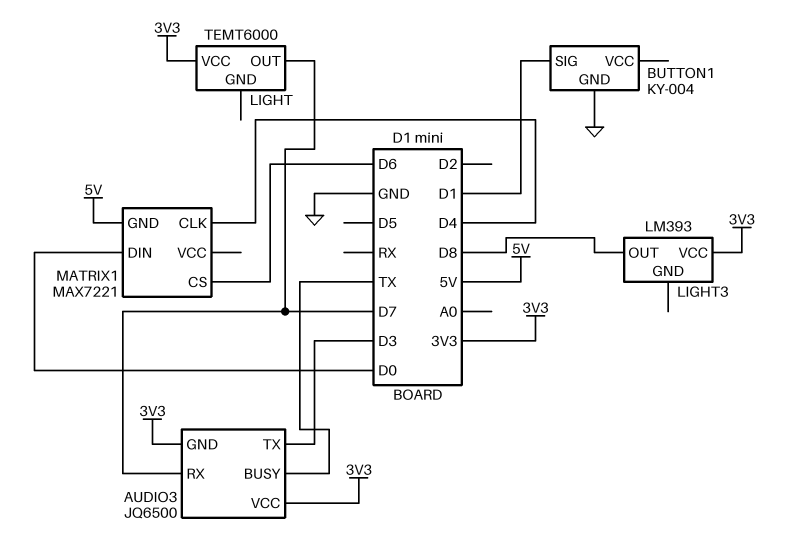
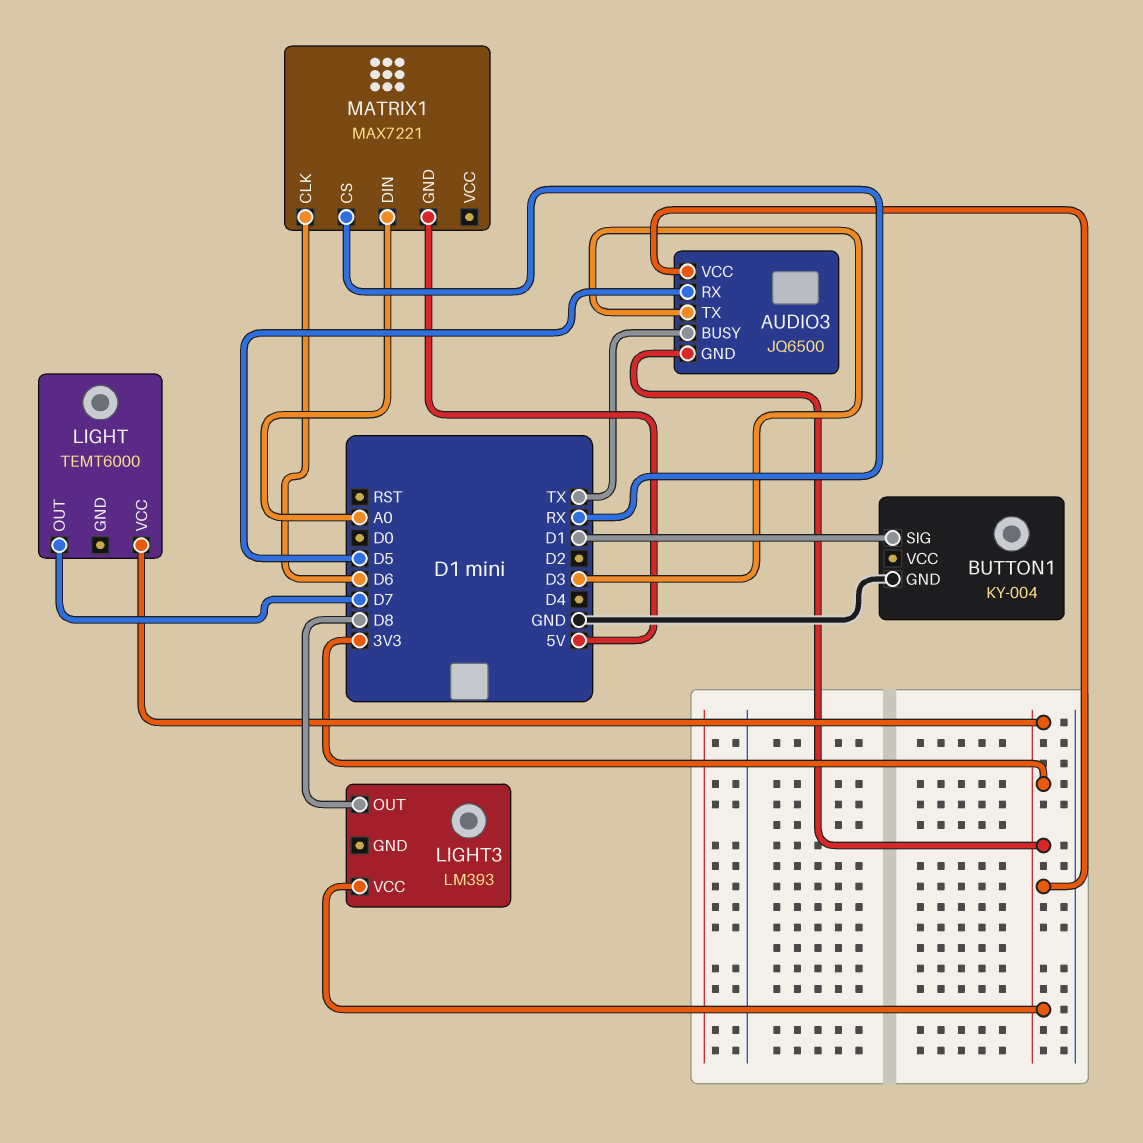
AUDIO3 pin RX: D7 -> D5
MATRIX1 pin CLK: D4 -> D6
MATRIX1 pin CS: D6 -> RX
MATRIX1 pin DIN: D0 -> A0

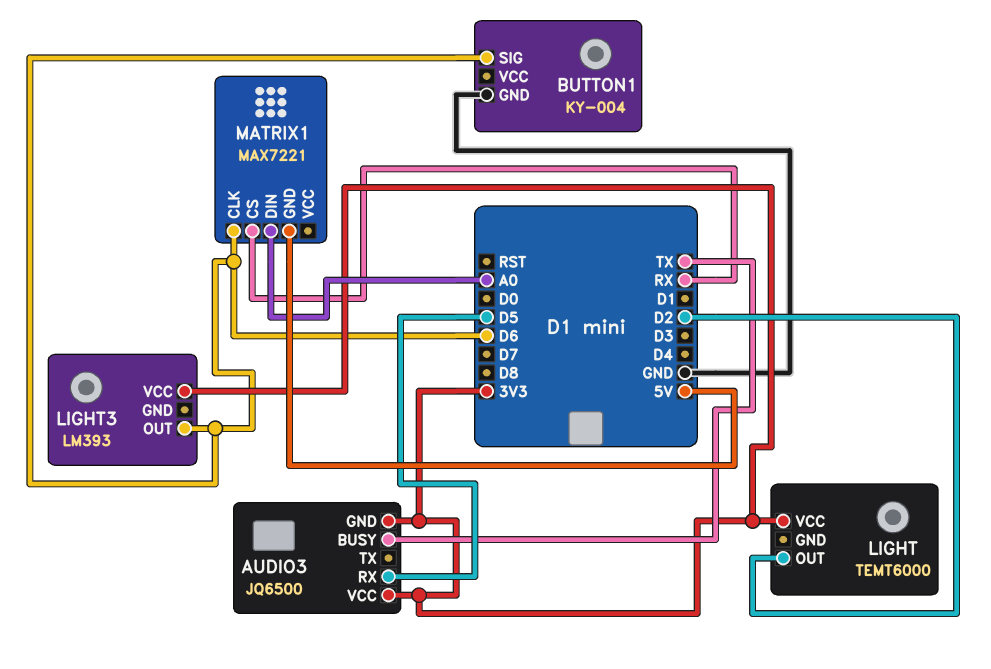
AUDIO3 pin TX: D3 -> none
BUTTON1 pin SIG: D1 -> D6
LIGHT pin OUT: D7 -> D2
LIGHT3 pin OUT: D8 -> D6

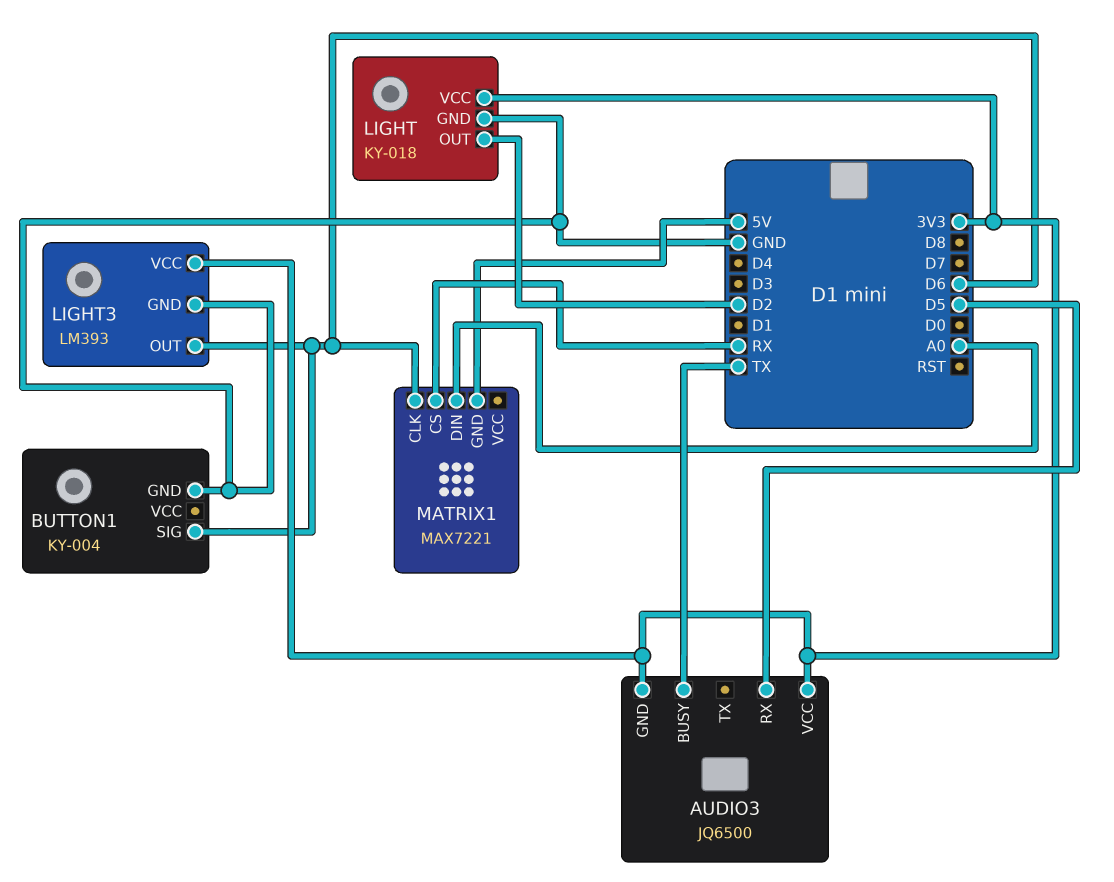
LIGHT: TEMT6000 -> KY-018
LIGHT pin GND: none -> GND
LIGHT3 pin GND: none -> GND

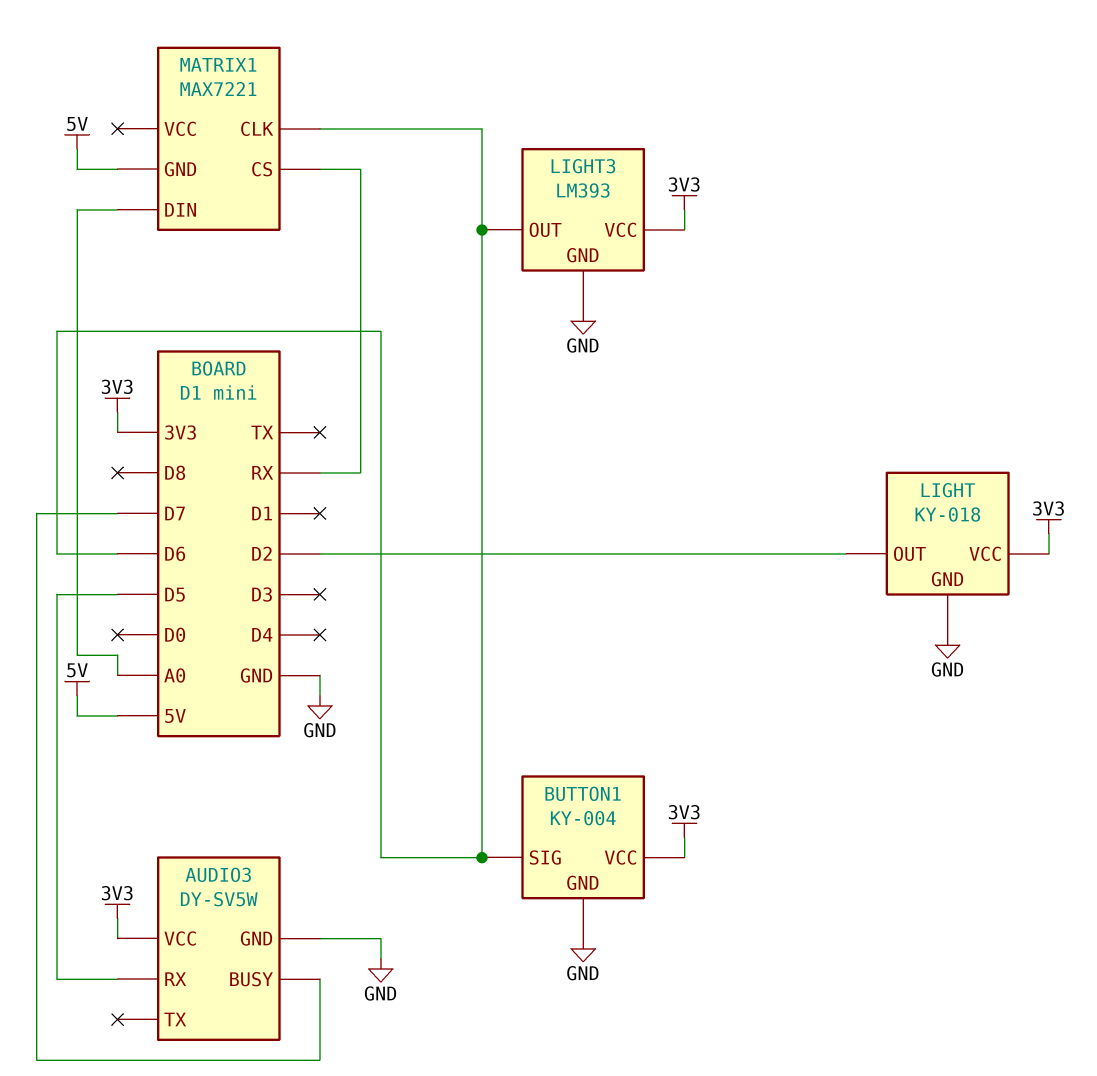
AUDIO3: JQ6500 -> DY-SV5W
AUDIO3 pin BUSY: TX -> D7
AUDIO3 pin GND: 3V3 -> GND
BUTTON1 pin VCC: none -> 3V3

